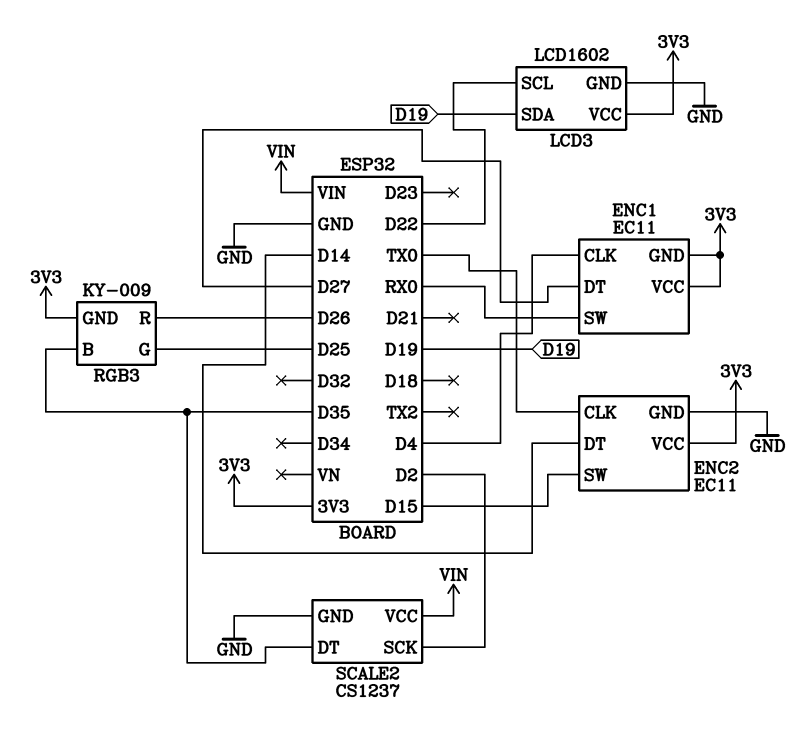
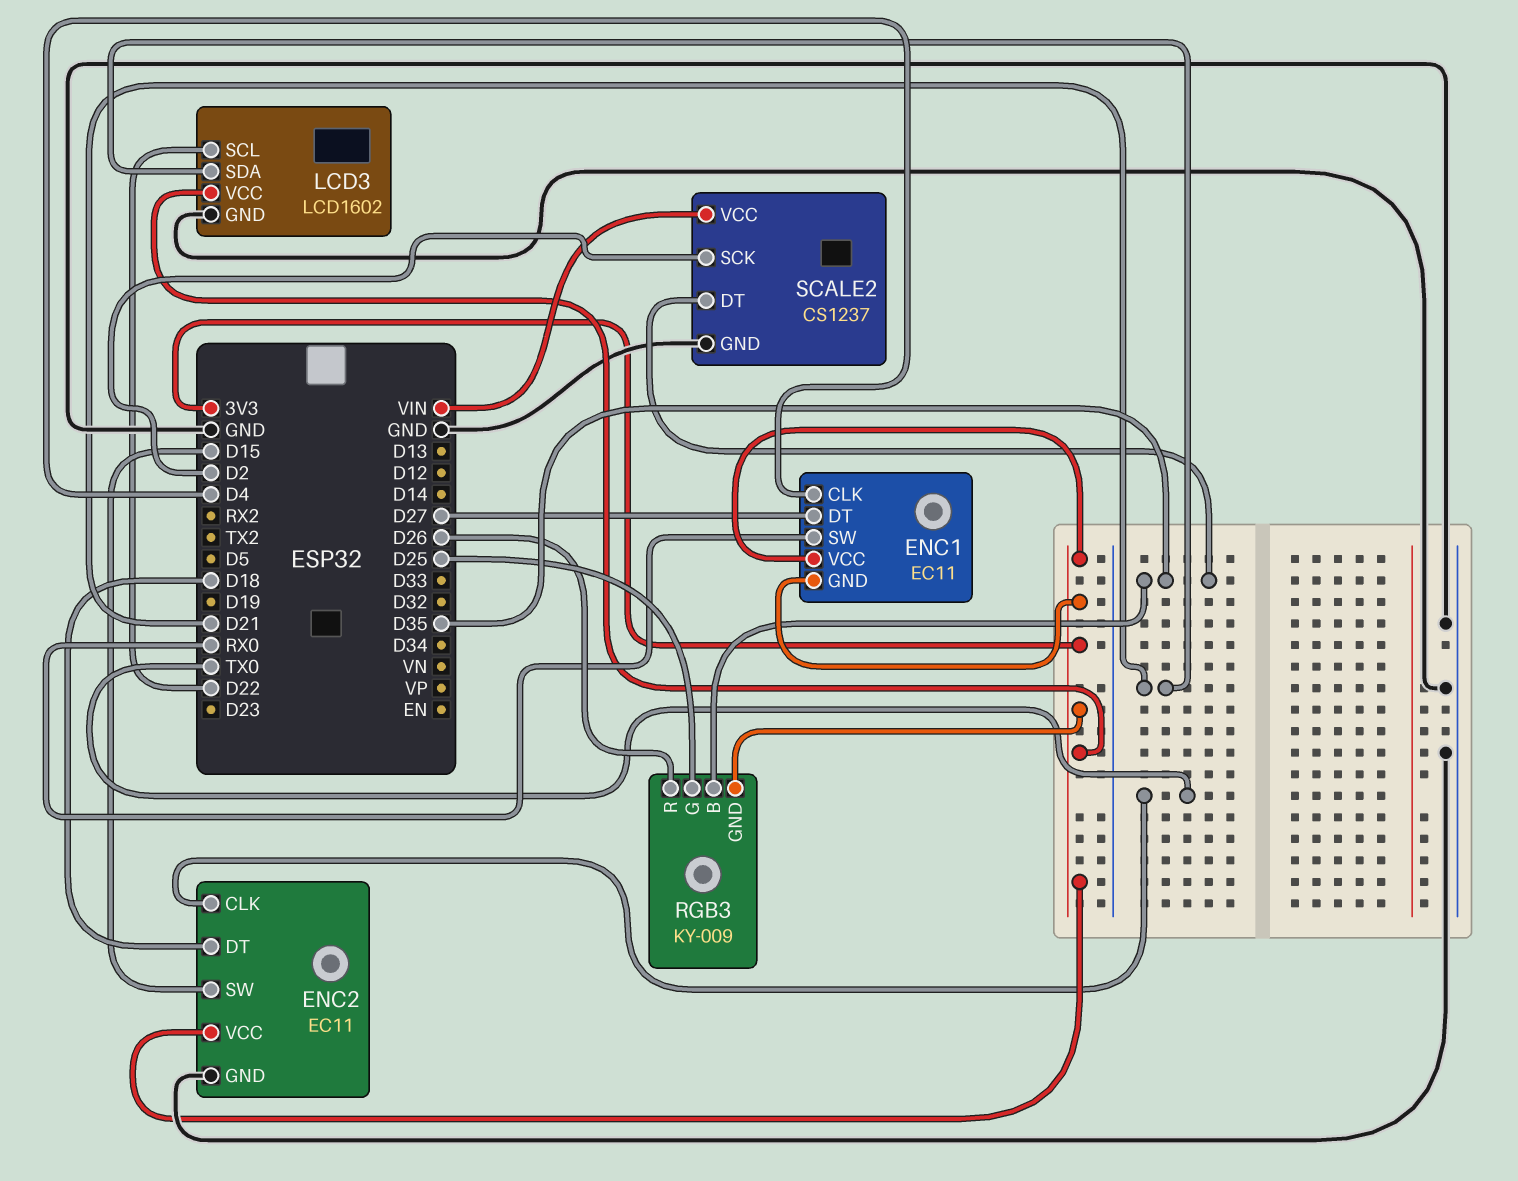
ENC2 pin DT: D14 -> D18
LCD3 pin SDA: D19 -> D21

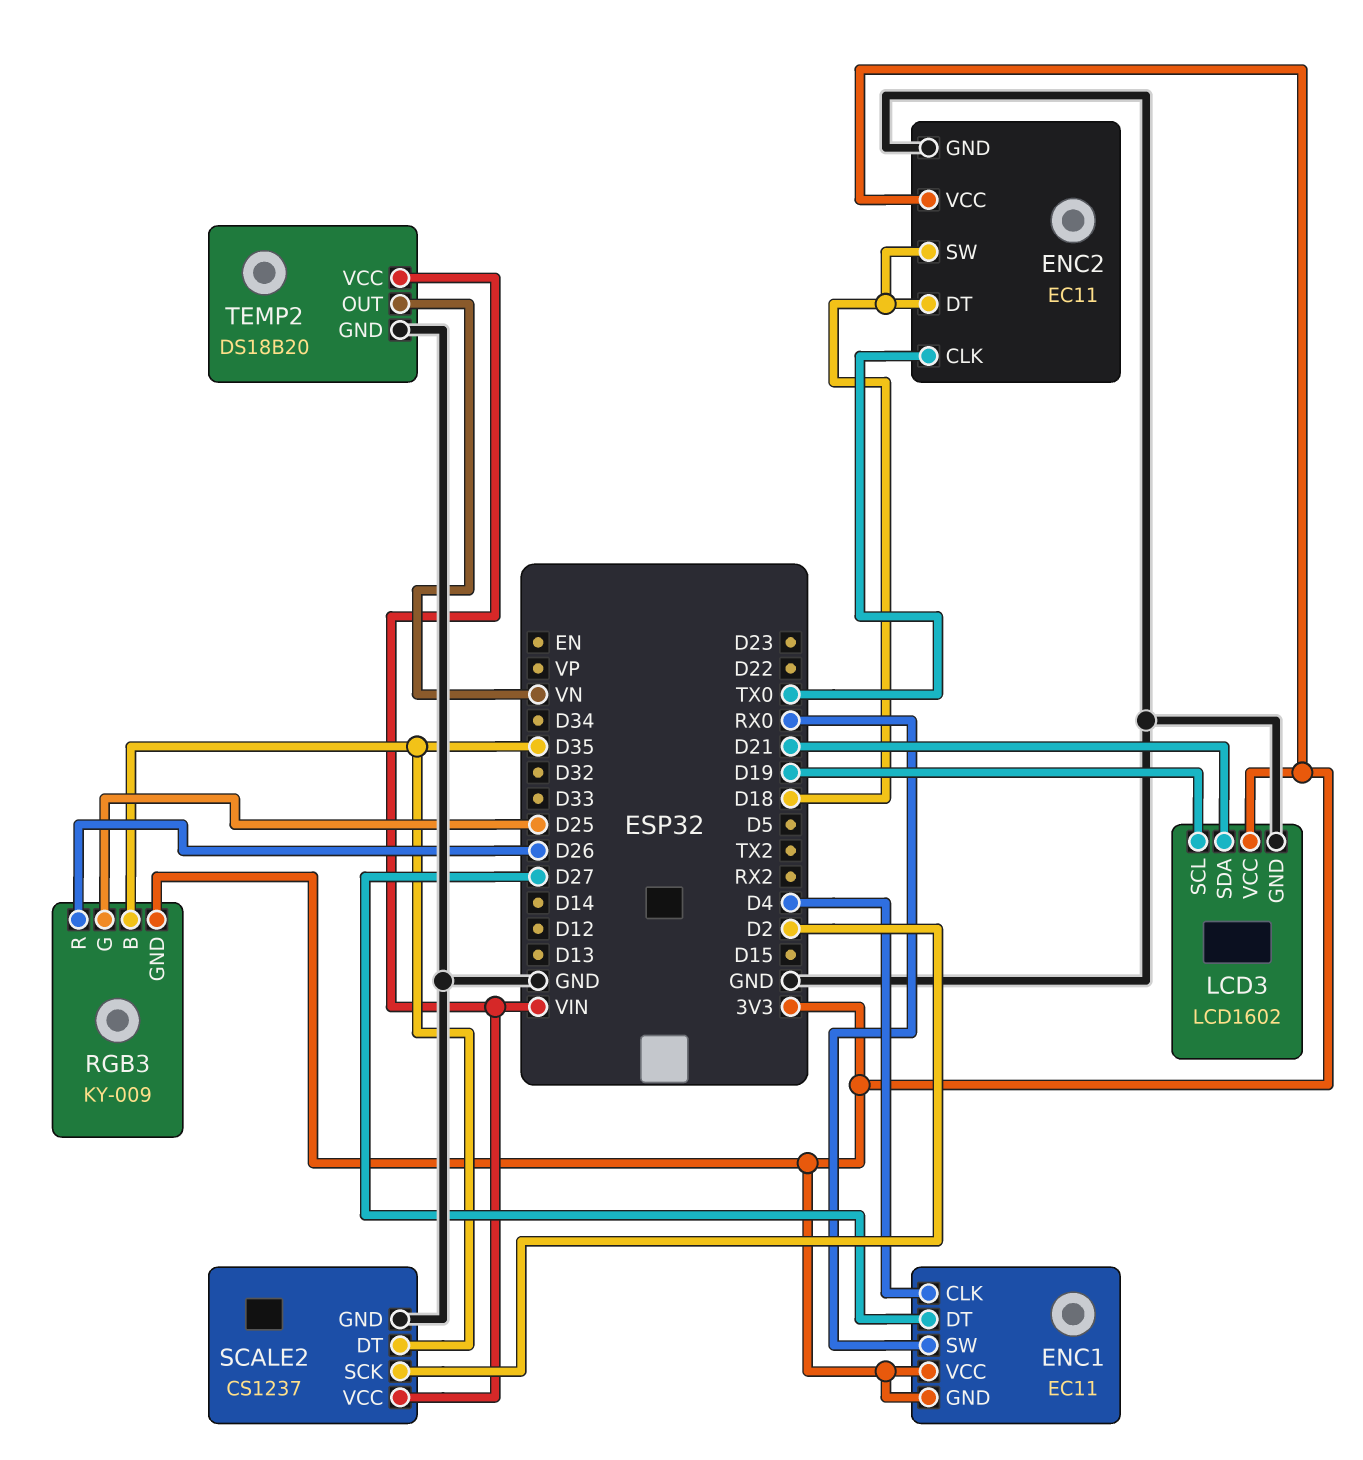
ENC2 pin SW: D15 -> D18
LCD3 pin SCL: D22 -> D19
TEMP2: none -> DS18B20
TEMP2 pin GND: none -> GND
TEMP2 pin OUT: none -> VN
TEMP2 pin VCC: none -> VIN

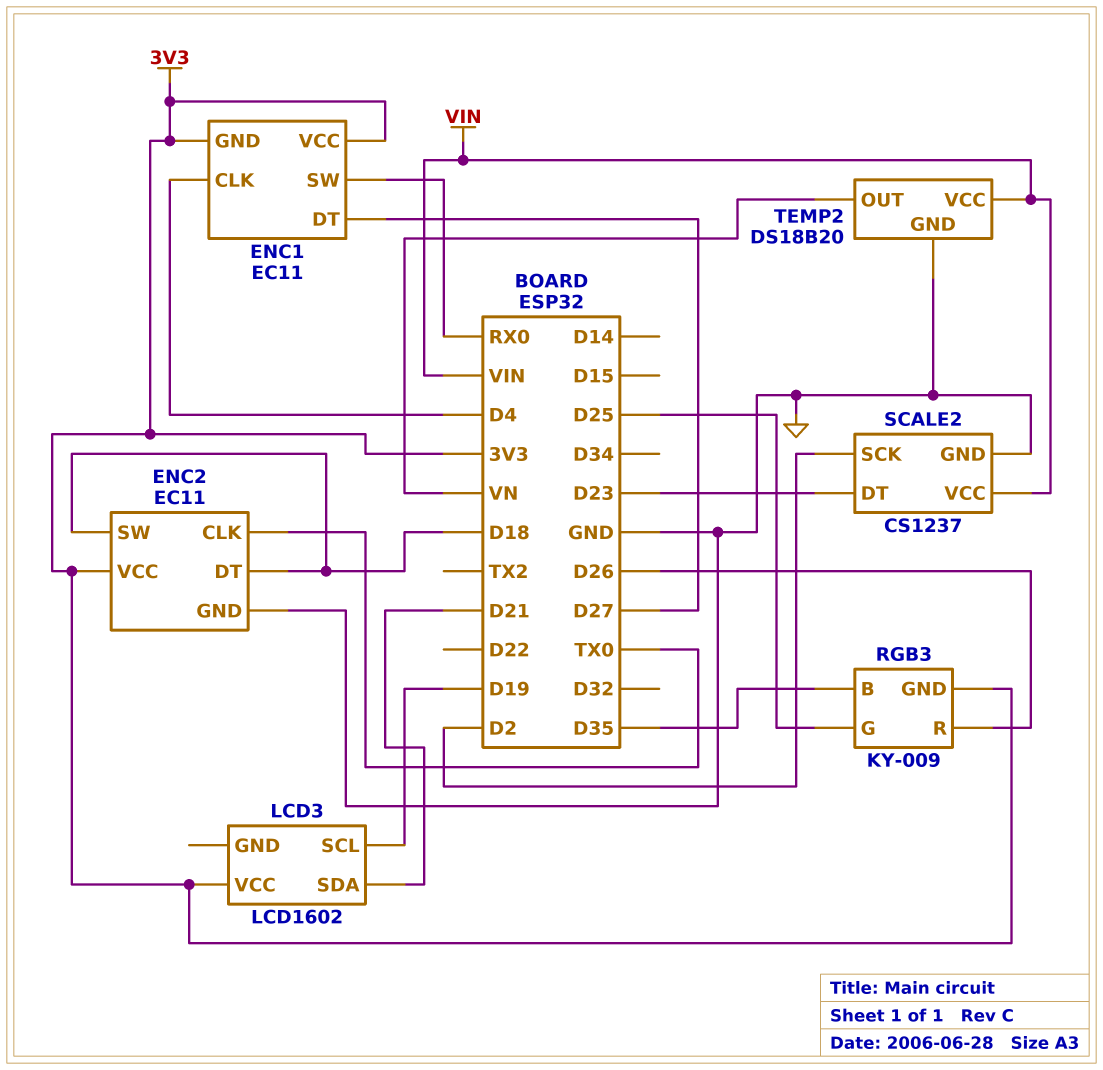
LCD3 pin GND: GND -> none
SCALE2 pin DT: D35 -> D23

